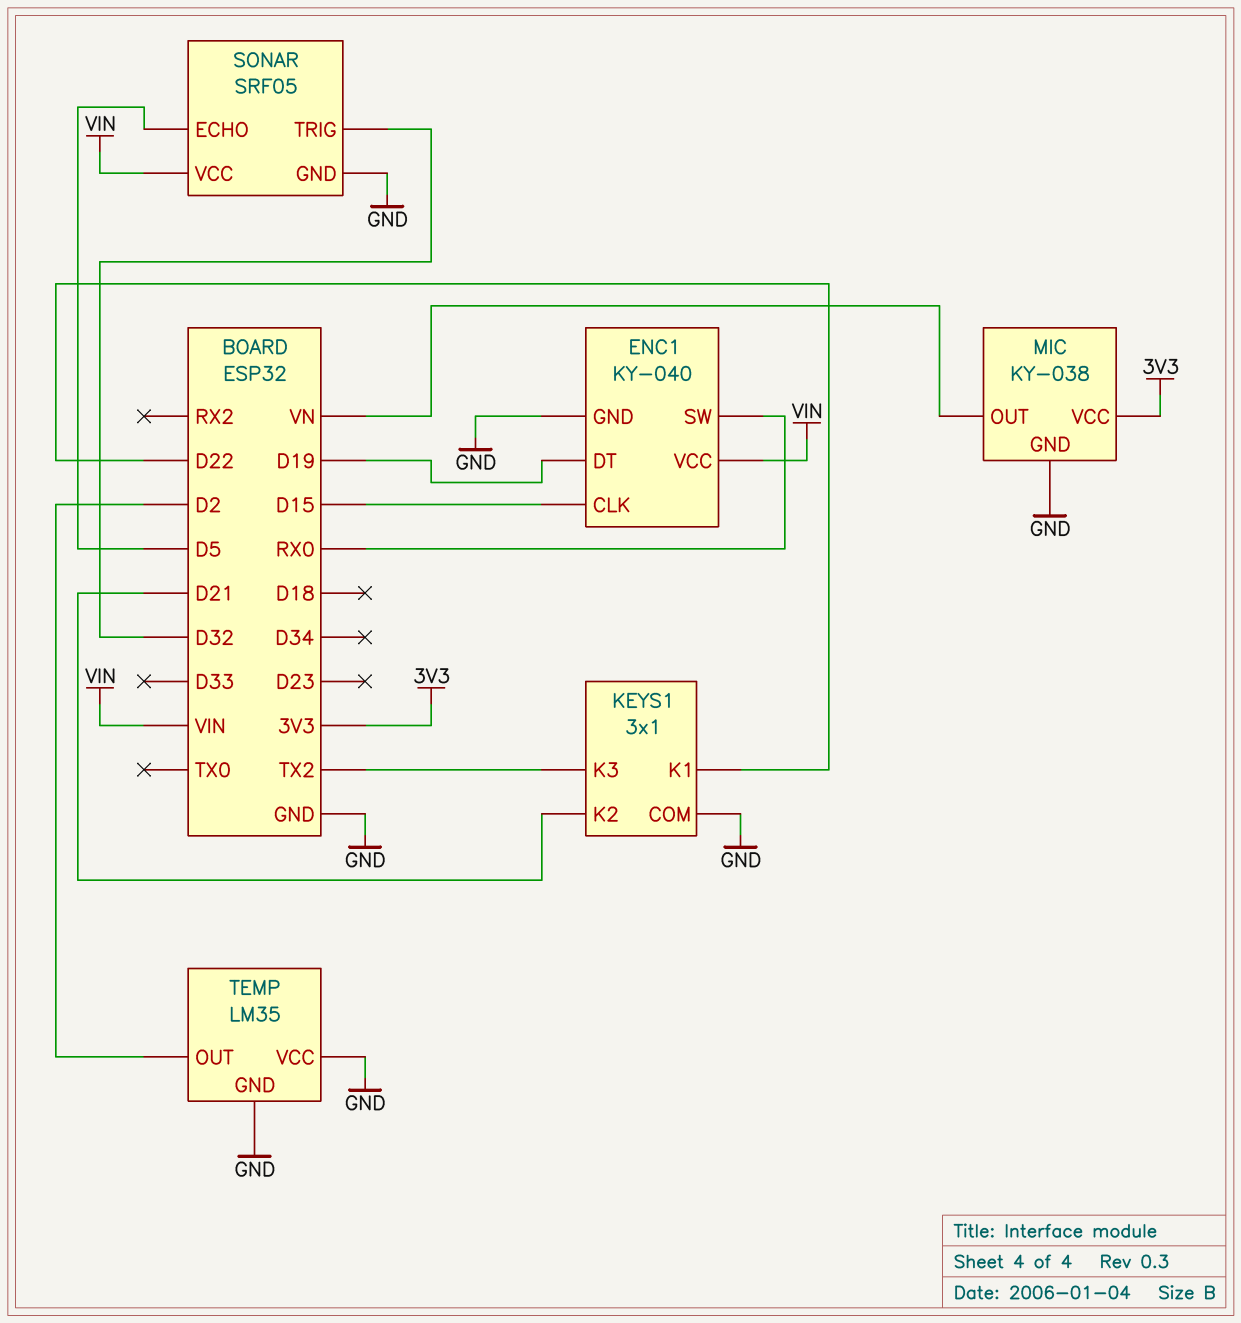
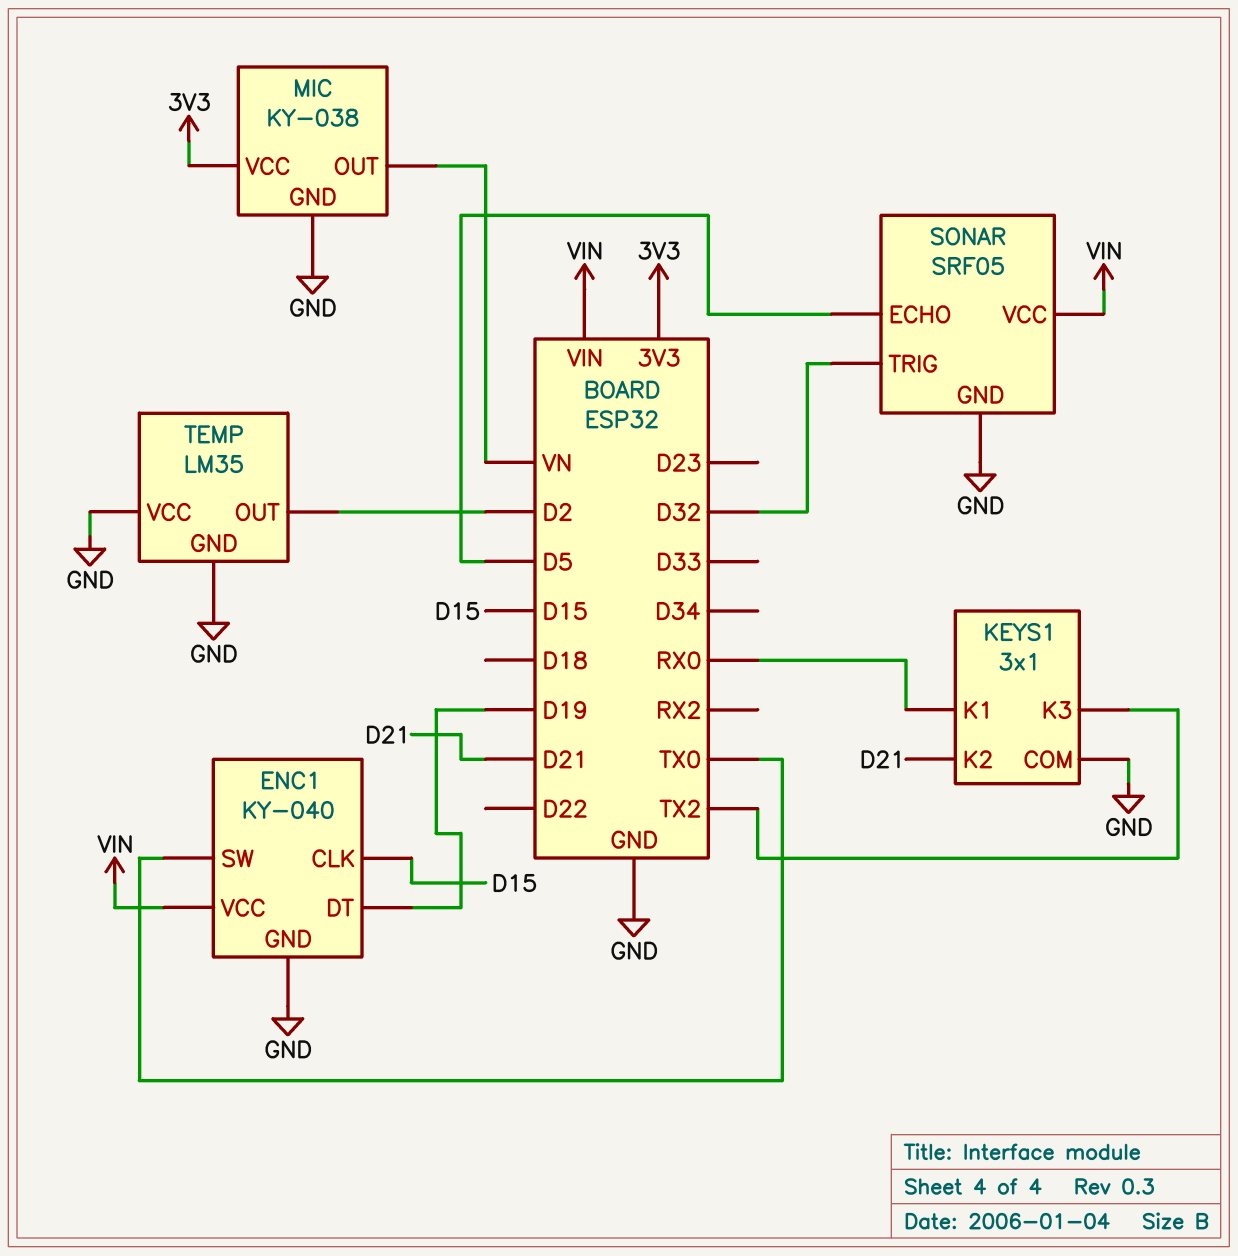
ENC1 pin SW: RX0 -> TX0
KEYS1 pin K1: D22 -> RX0

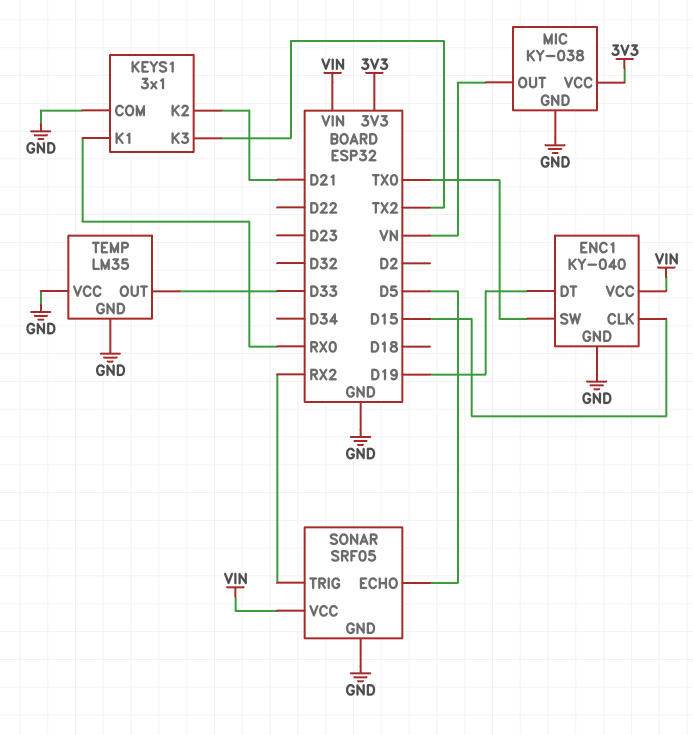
SONAR pin TRIG: D32 -> RX2
TEMP pin OUT: D2 -> D33

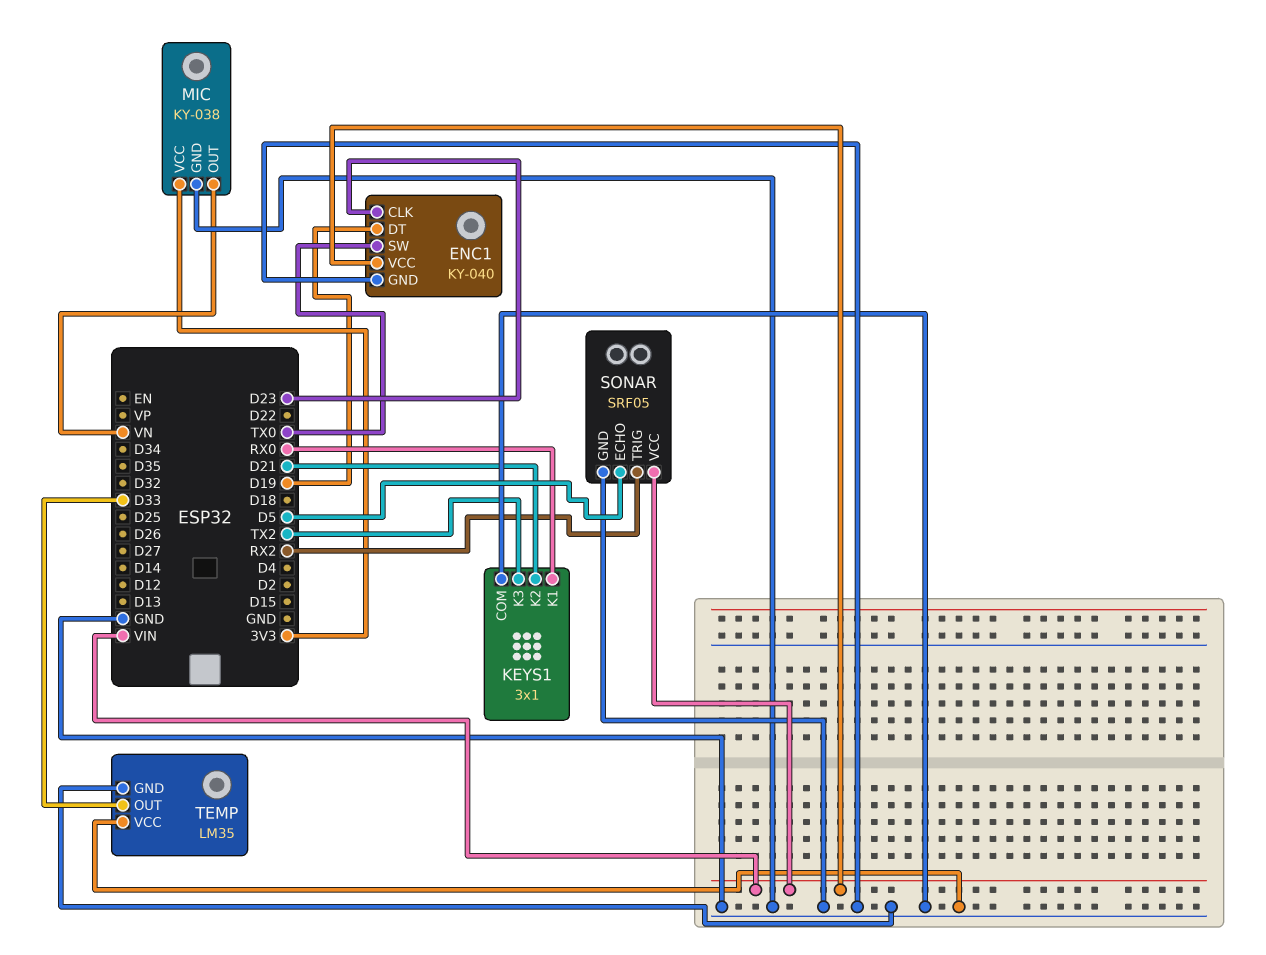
ENC1 pin CLK: D15 -> D23

